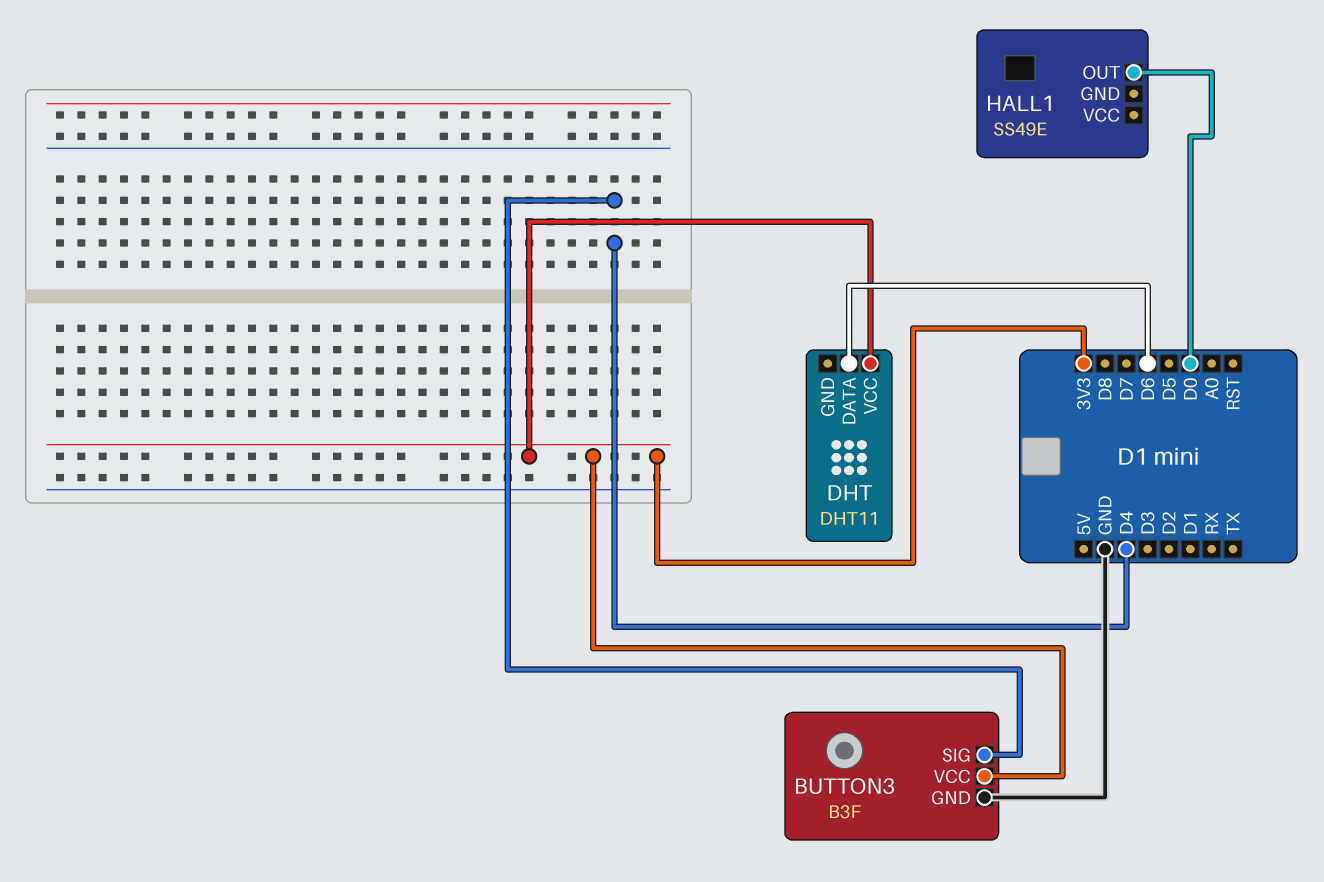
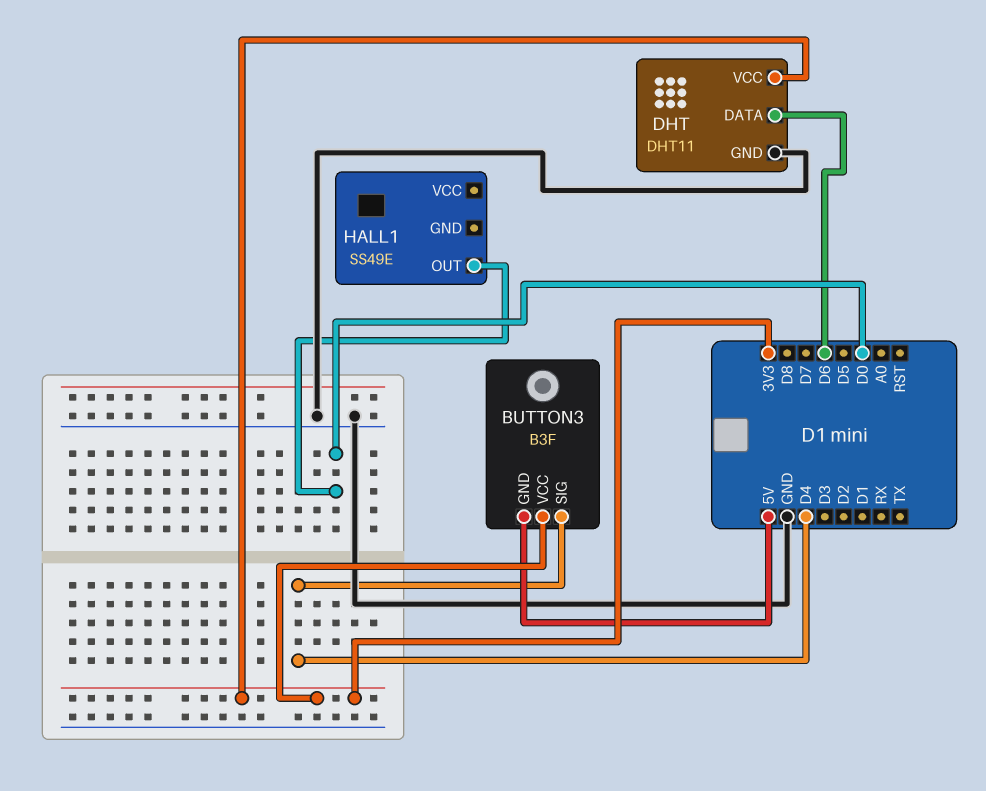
BUTTON3 pin GND: GND -> 5V
DHT pin GND: none -> GND

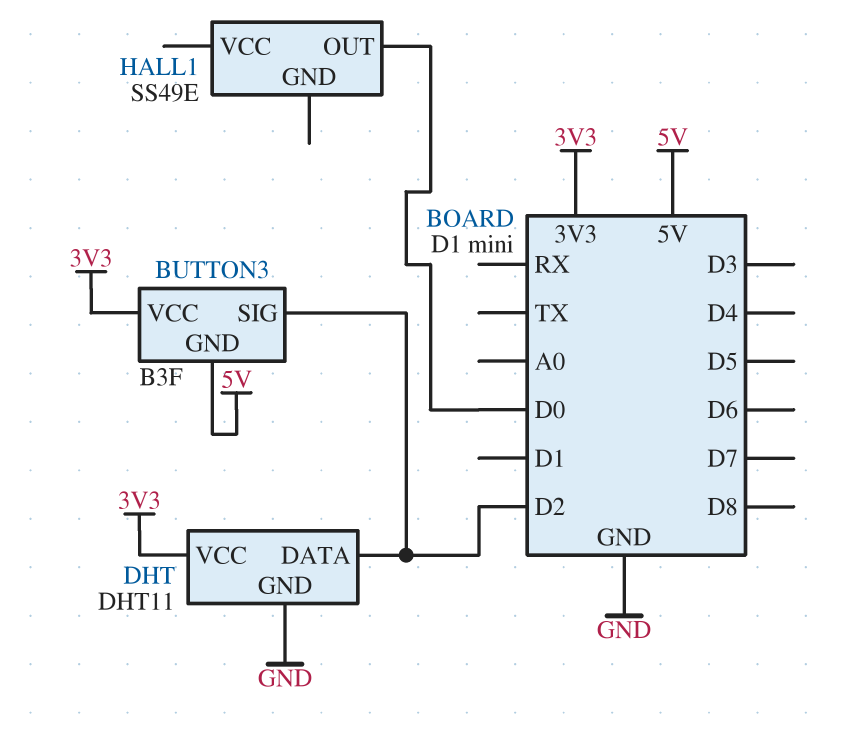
BUTTON3 pin SIG: D4 -> D2
DHT pin DATA: D6 -> D2

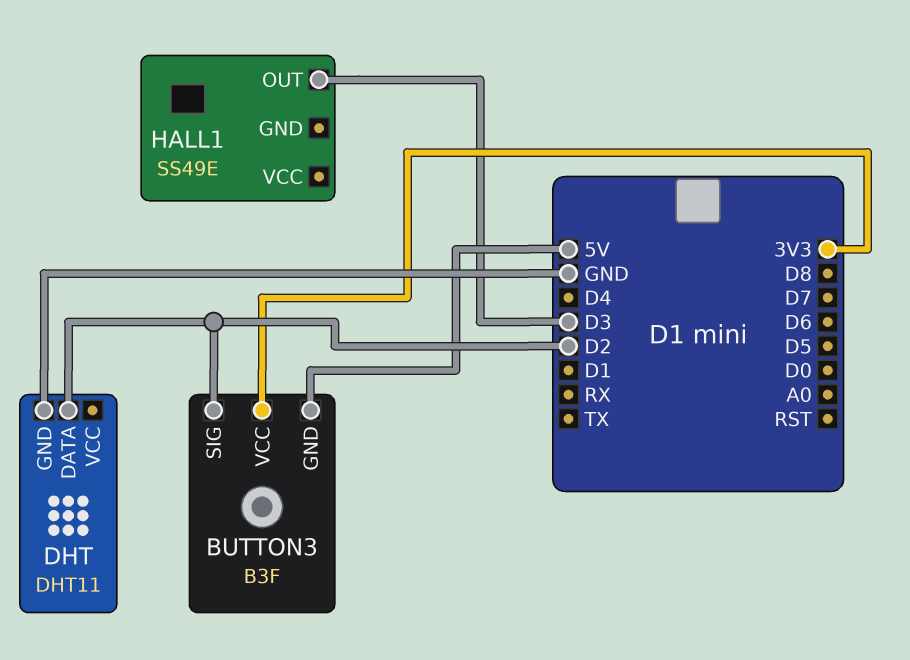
DHT pin VCC: 3V3 -> none
HALL1 pin OUT: D0 -> D3

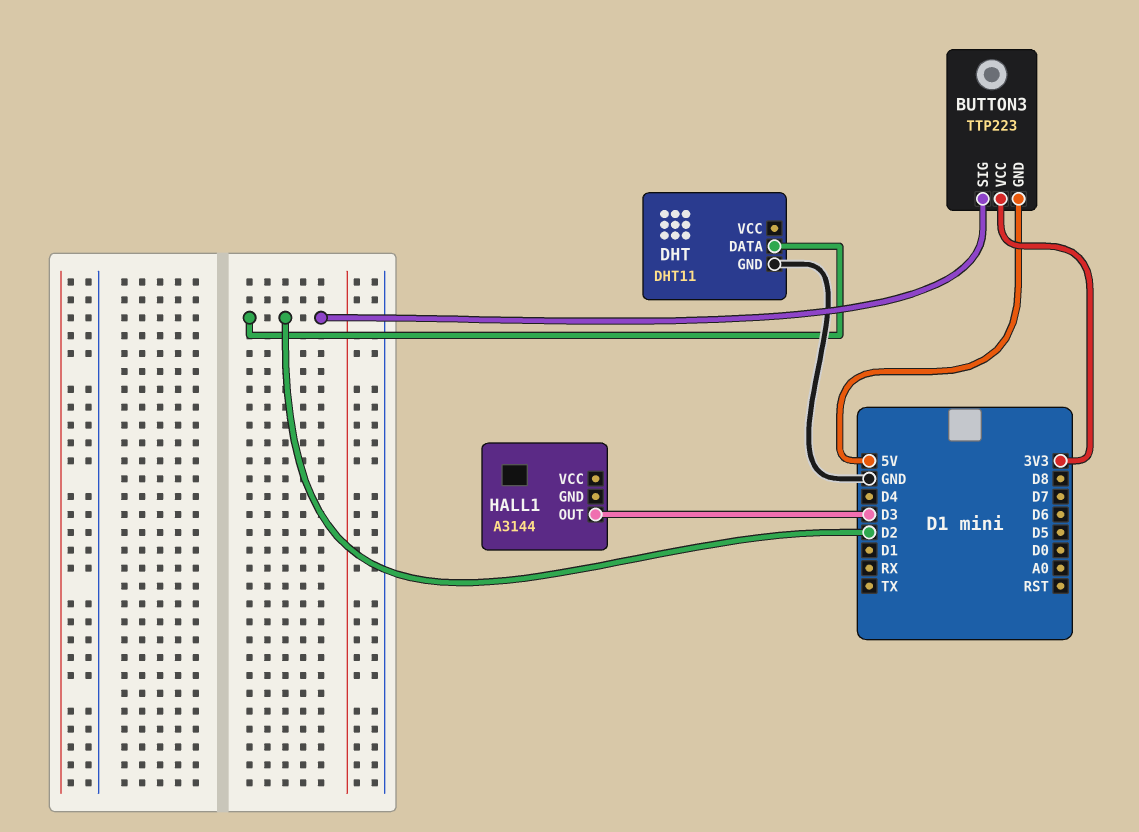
BUTTON3: B3F -> TTP223
HALL1: SS49E -> A3144

